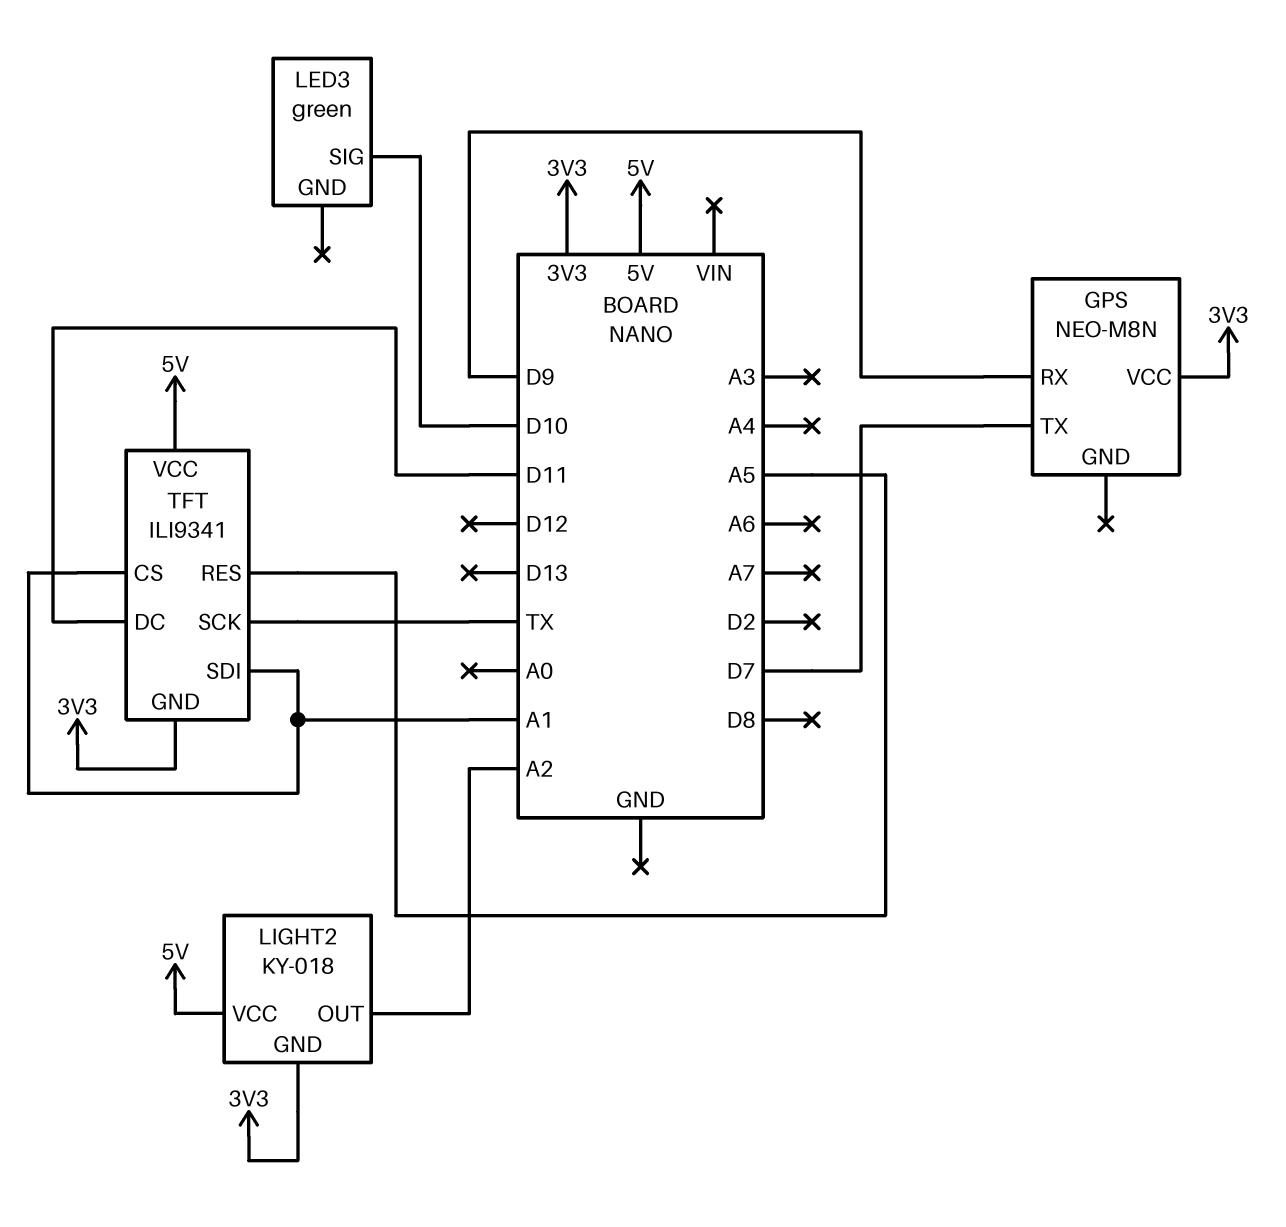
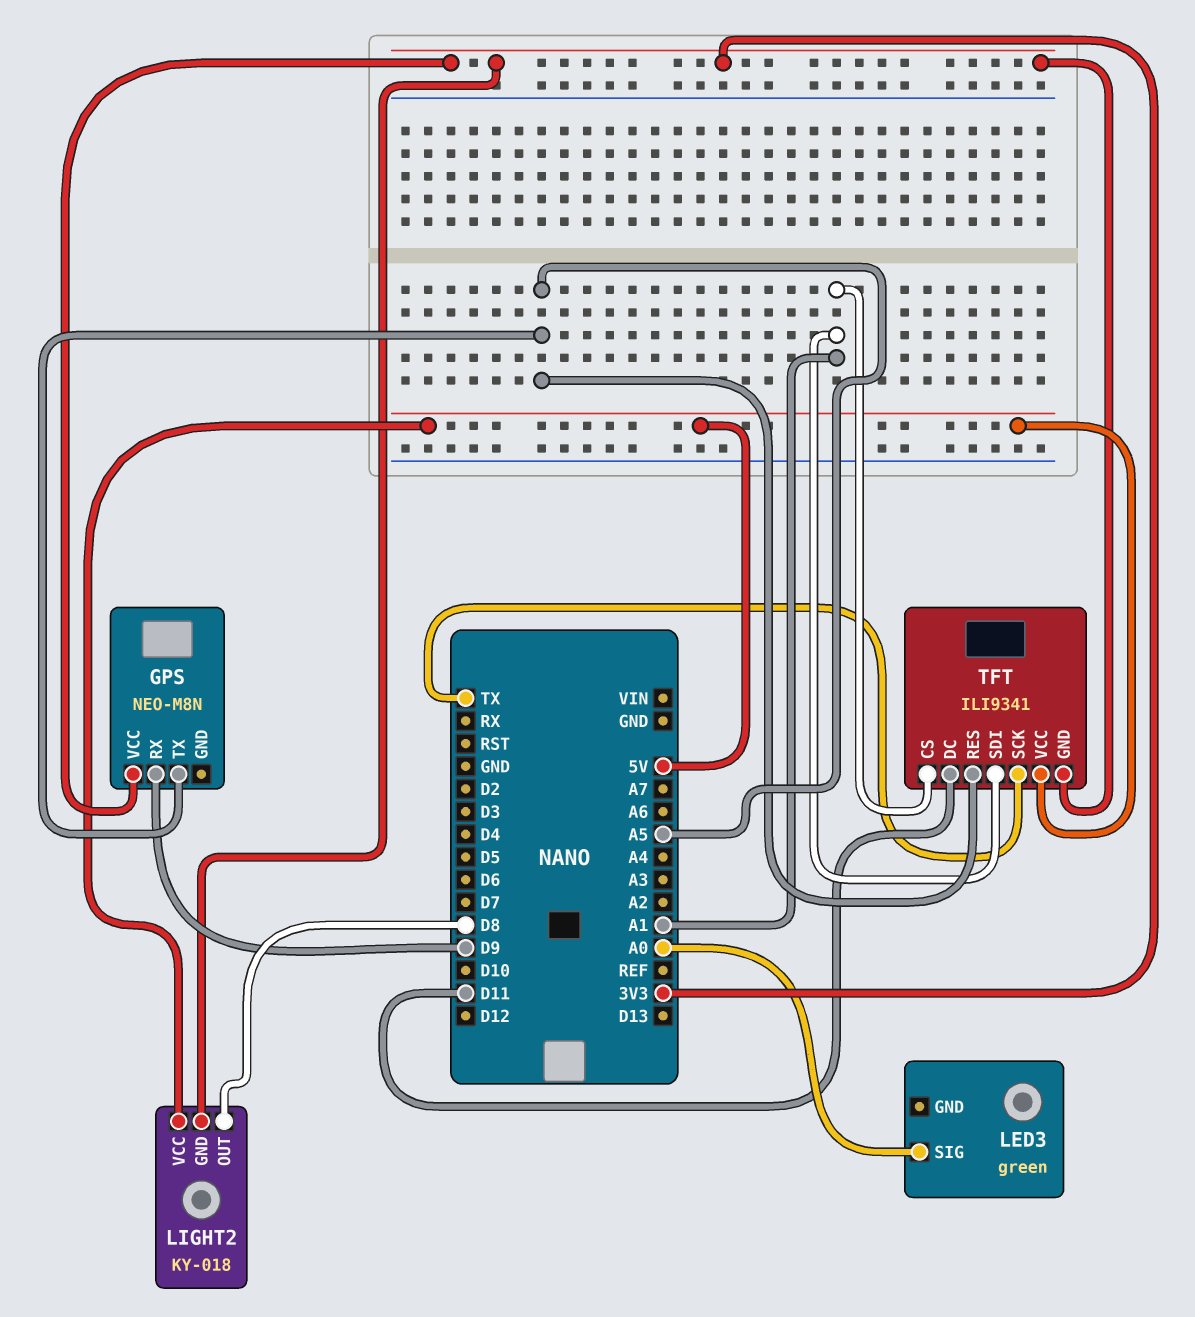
GPS pin TX: D7 -> A5
LED3 pin SIG: D10 -> A0
LIGHT2 pin OUT: A2 -> D8

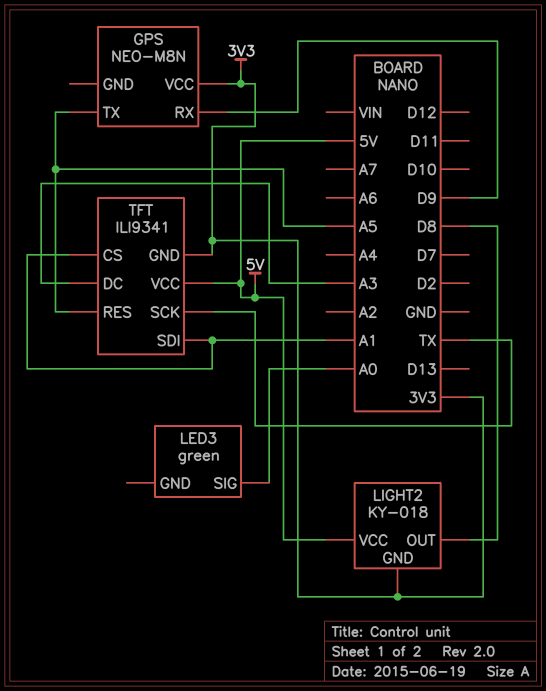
TFT pin DC: D11 -> A3

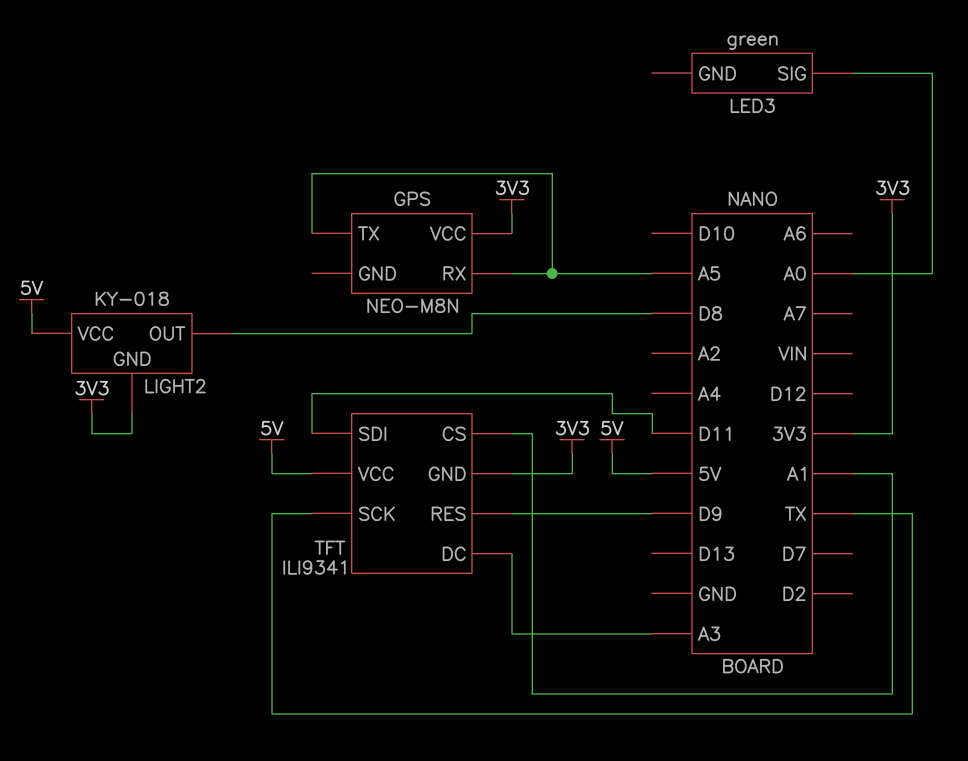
GPS pin RX: D9 -> A5
TFT pin RES: A5 -> D9
TFT pin SDI: A1 -> D11

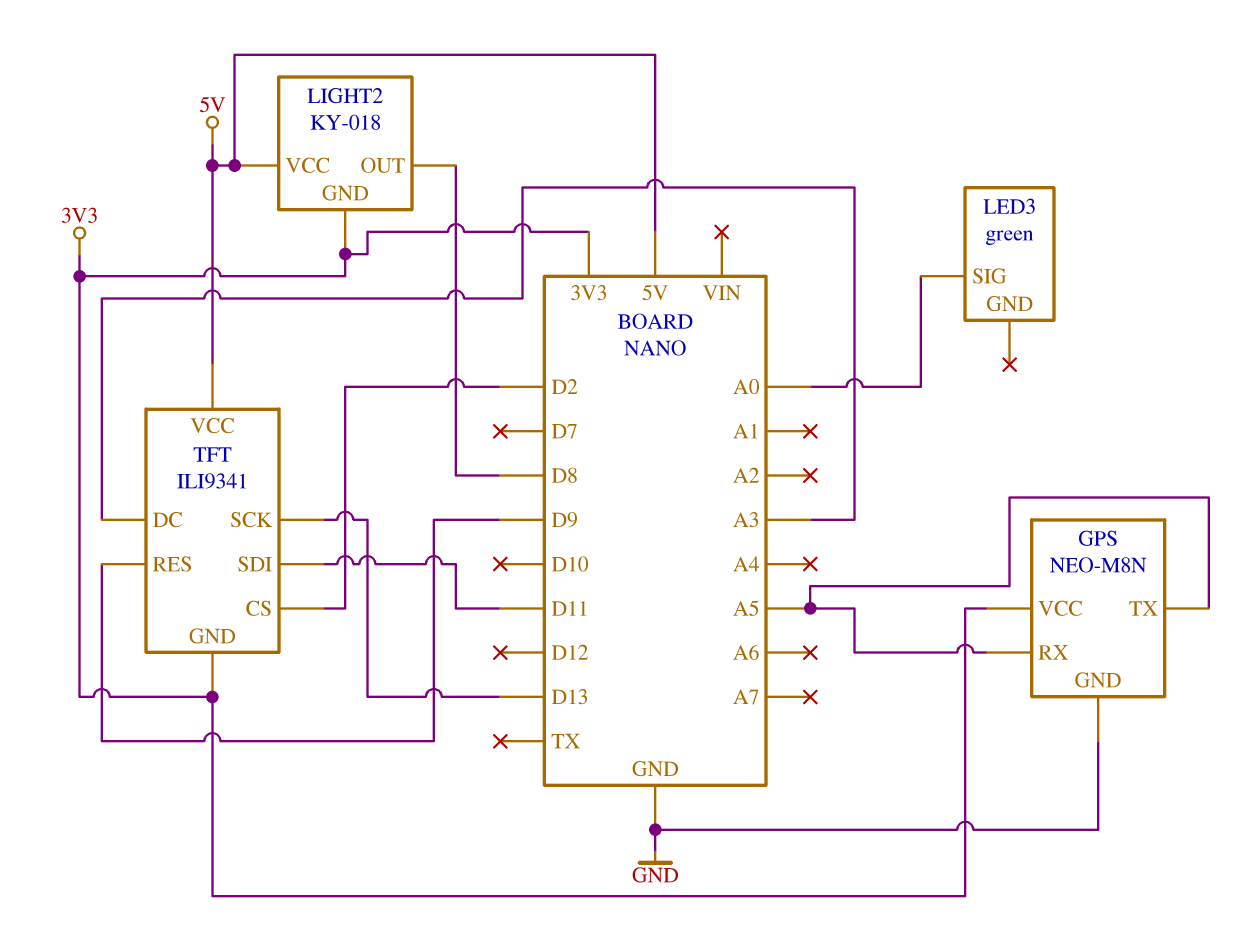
GPS pin GND: none -> GND
TFT pin CS: A1 -> D2
TFT pin SCK: TX -> D13

